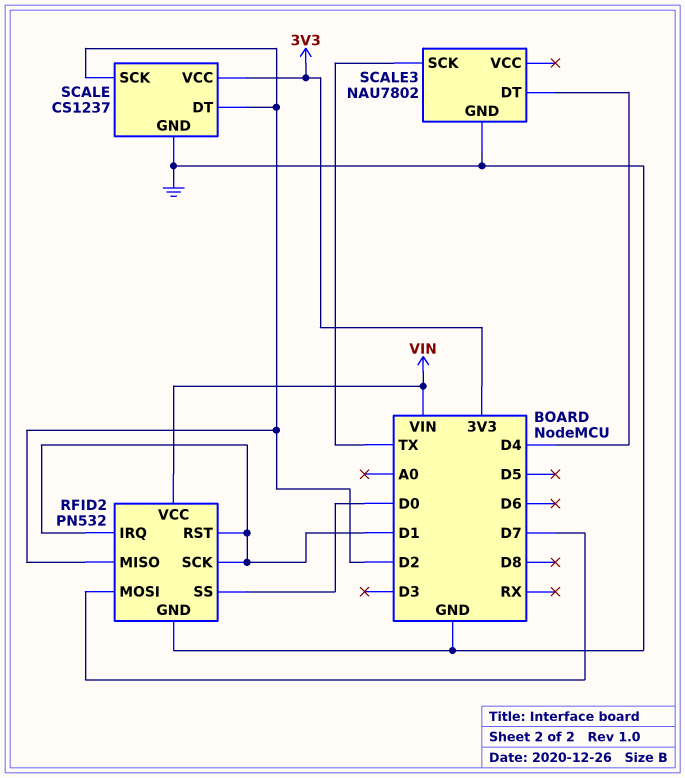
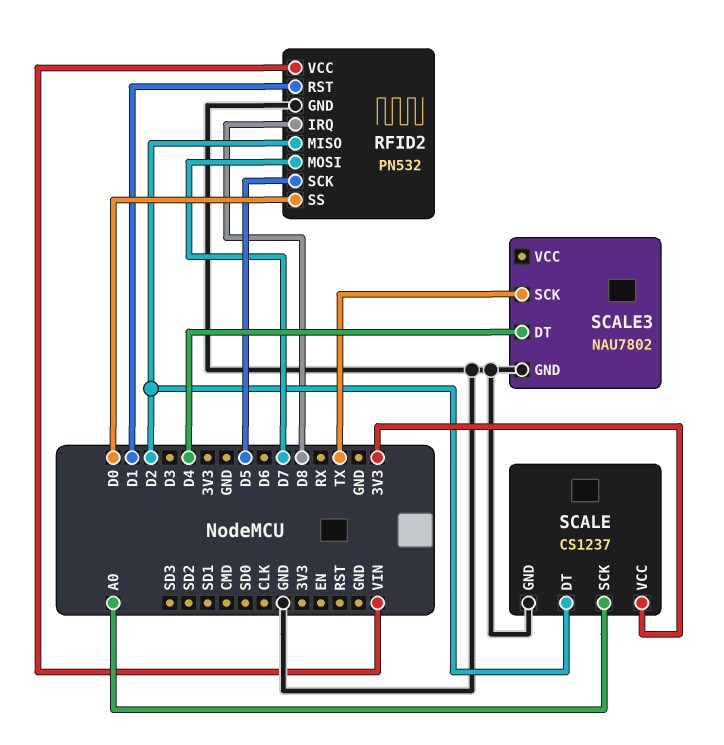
RFID2 pin IRQ: D1 -> D8
RFID2 pin SCK: D1 -> D5
SCALE pin SCK: D2 -> A0

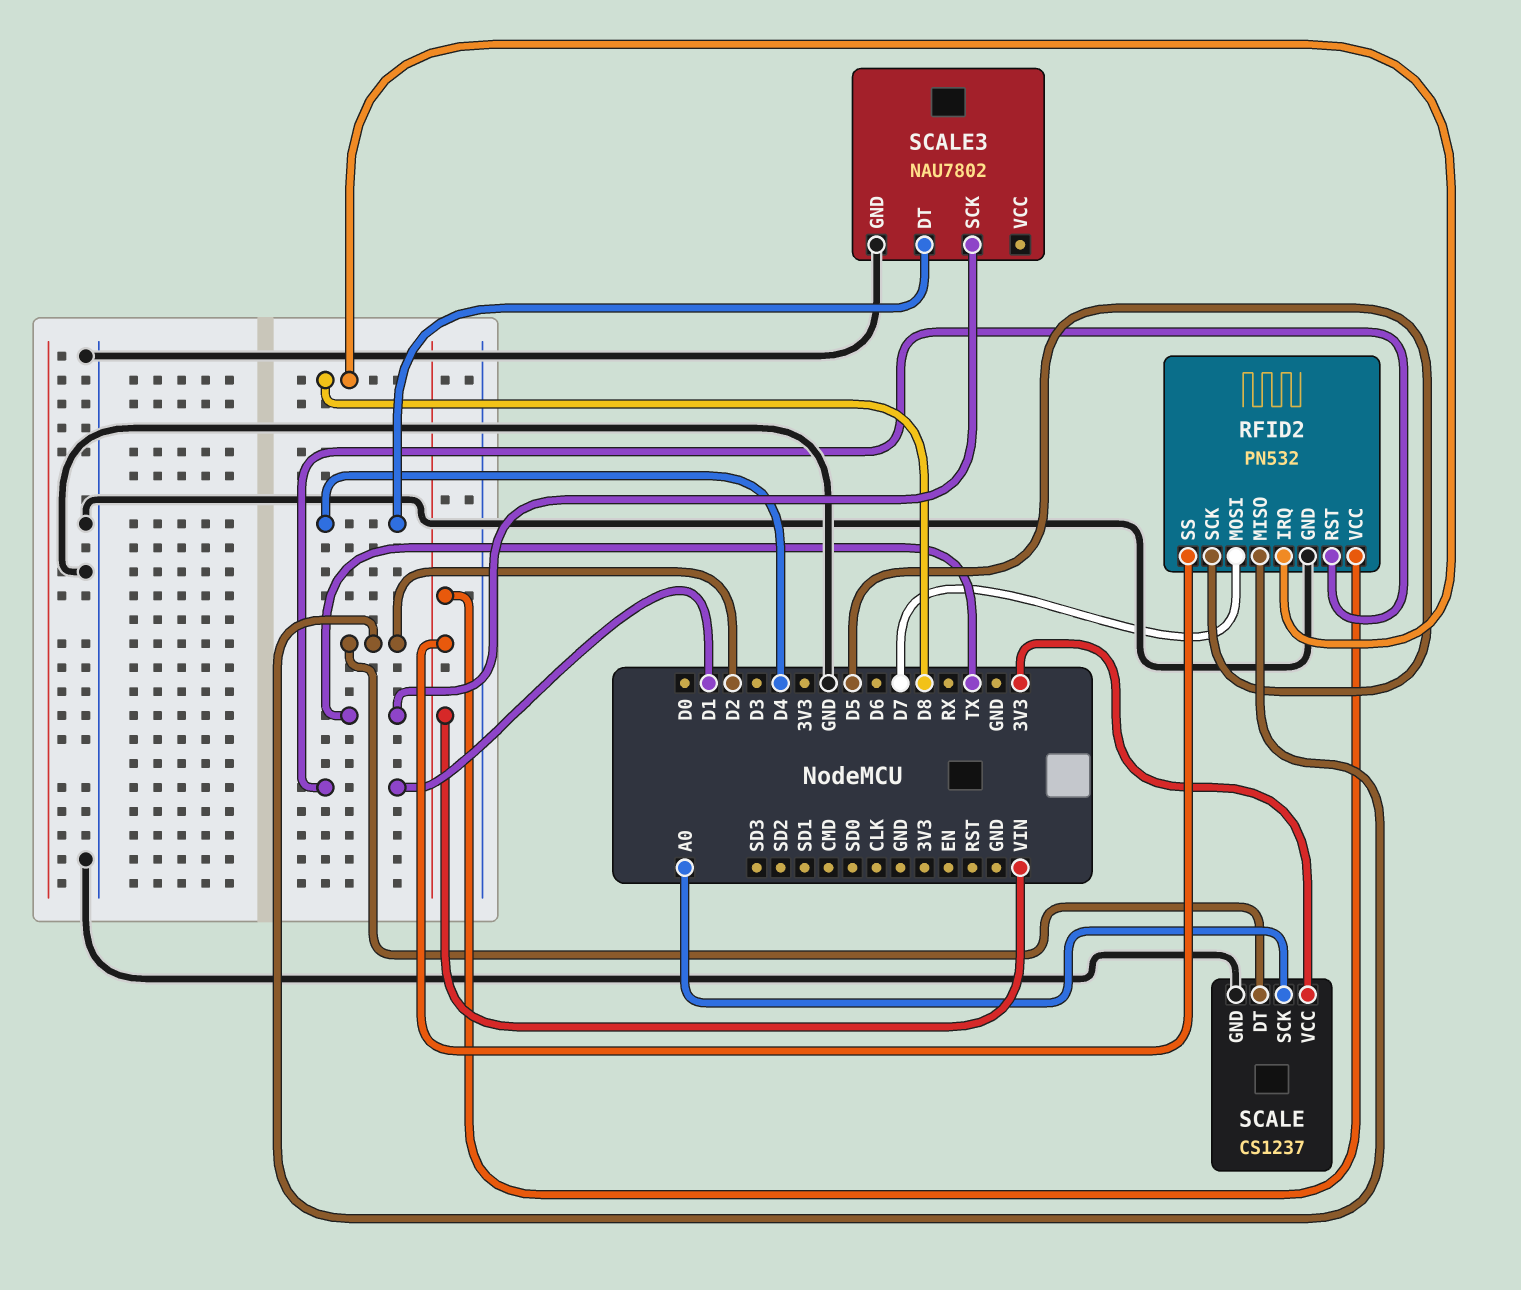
RFID2 pin SS: D0 -> VIN

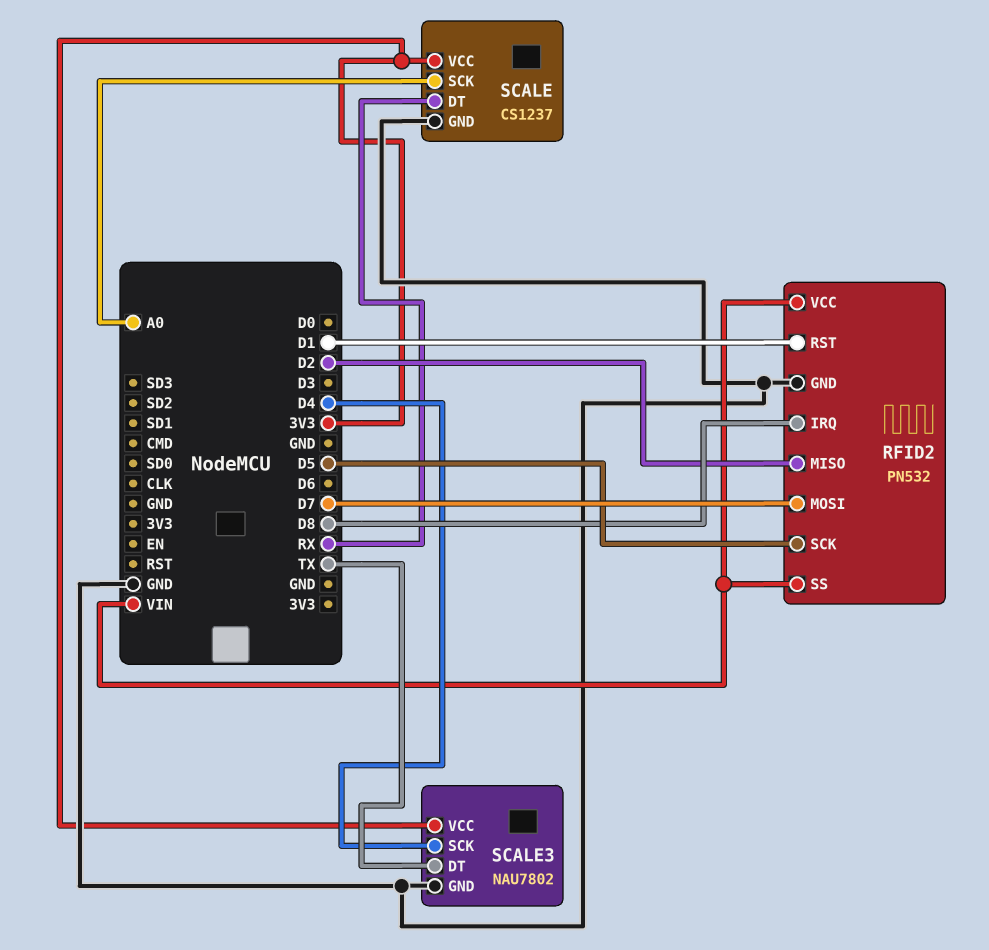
SCALE pin DT: D2 -> RX
SCALE3 pin DT: D4 -> TX
SCALE3 pin SCK: TX -> D4
SCALE3 pin VCC: none -> 3V3

